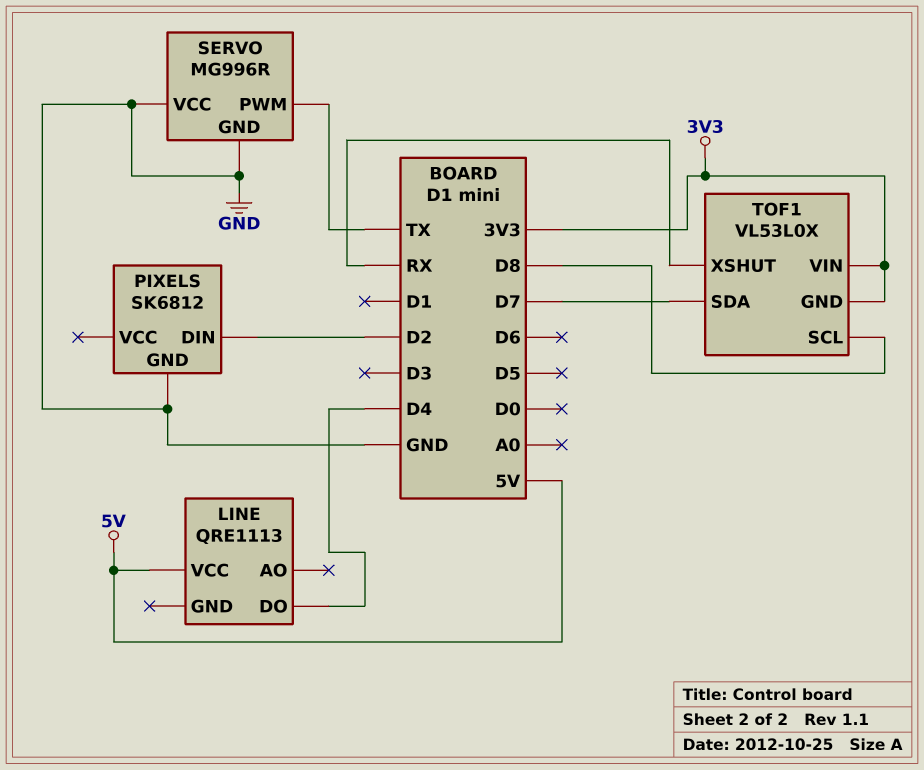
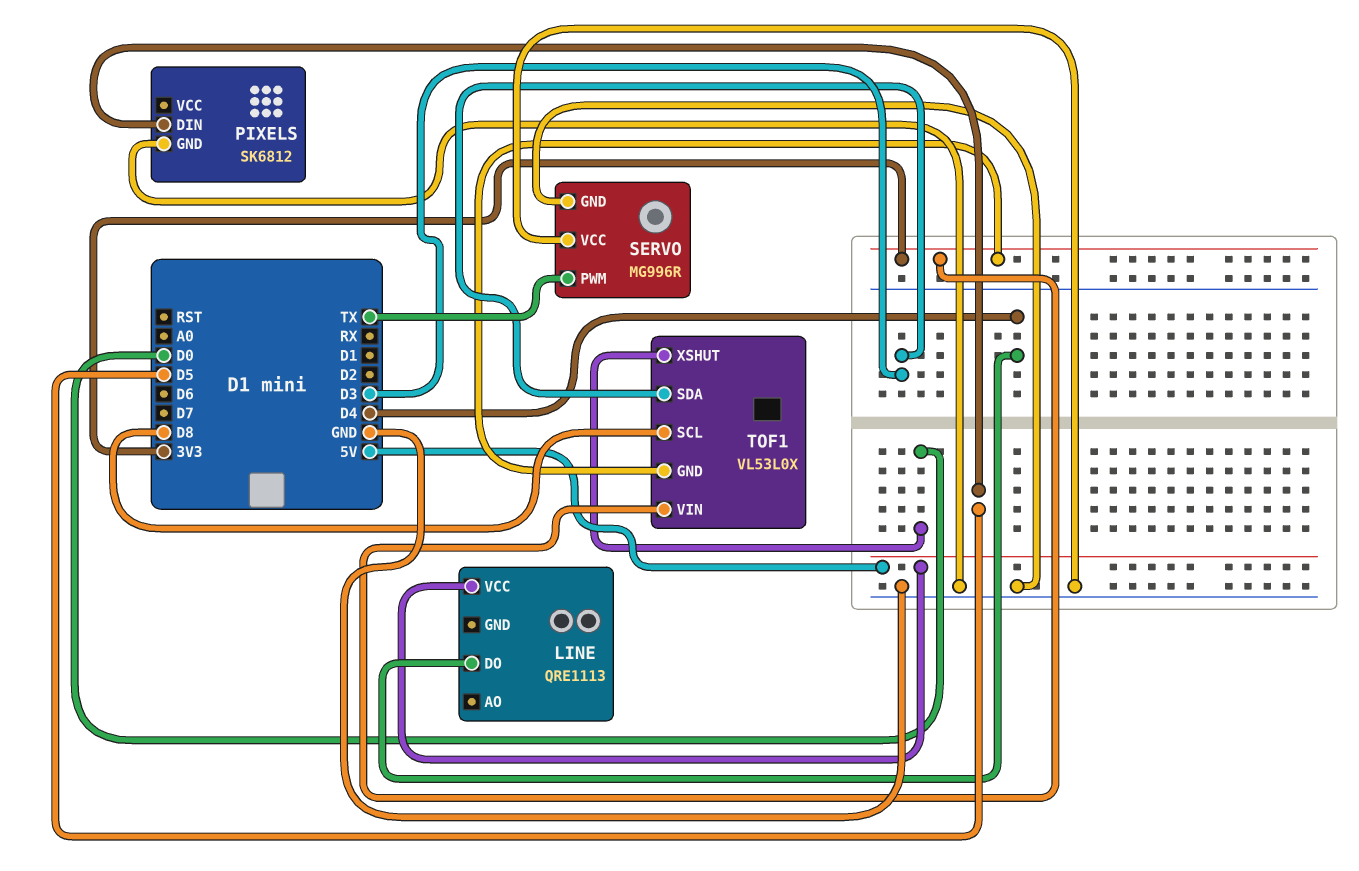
PIXELS pin DIN: D2 -> D5
TOF1 pin SDA: D7 -> D3
TOF1 pin XSHUT: RX -> D0

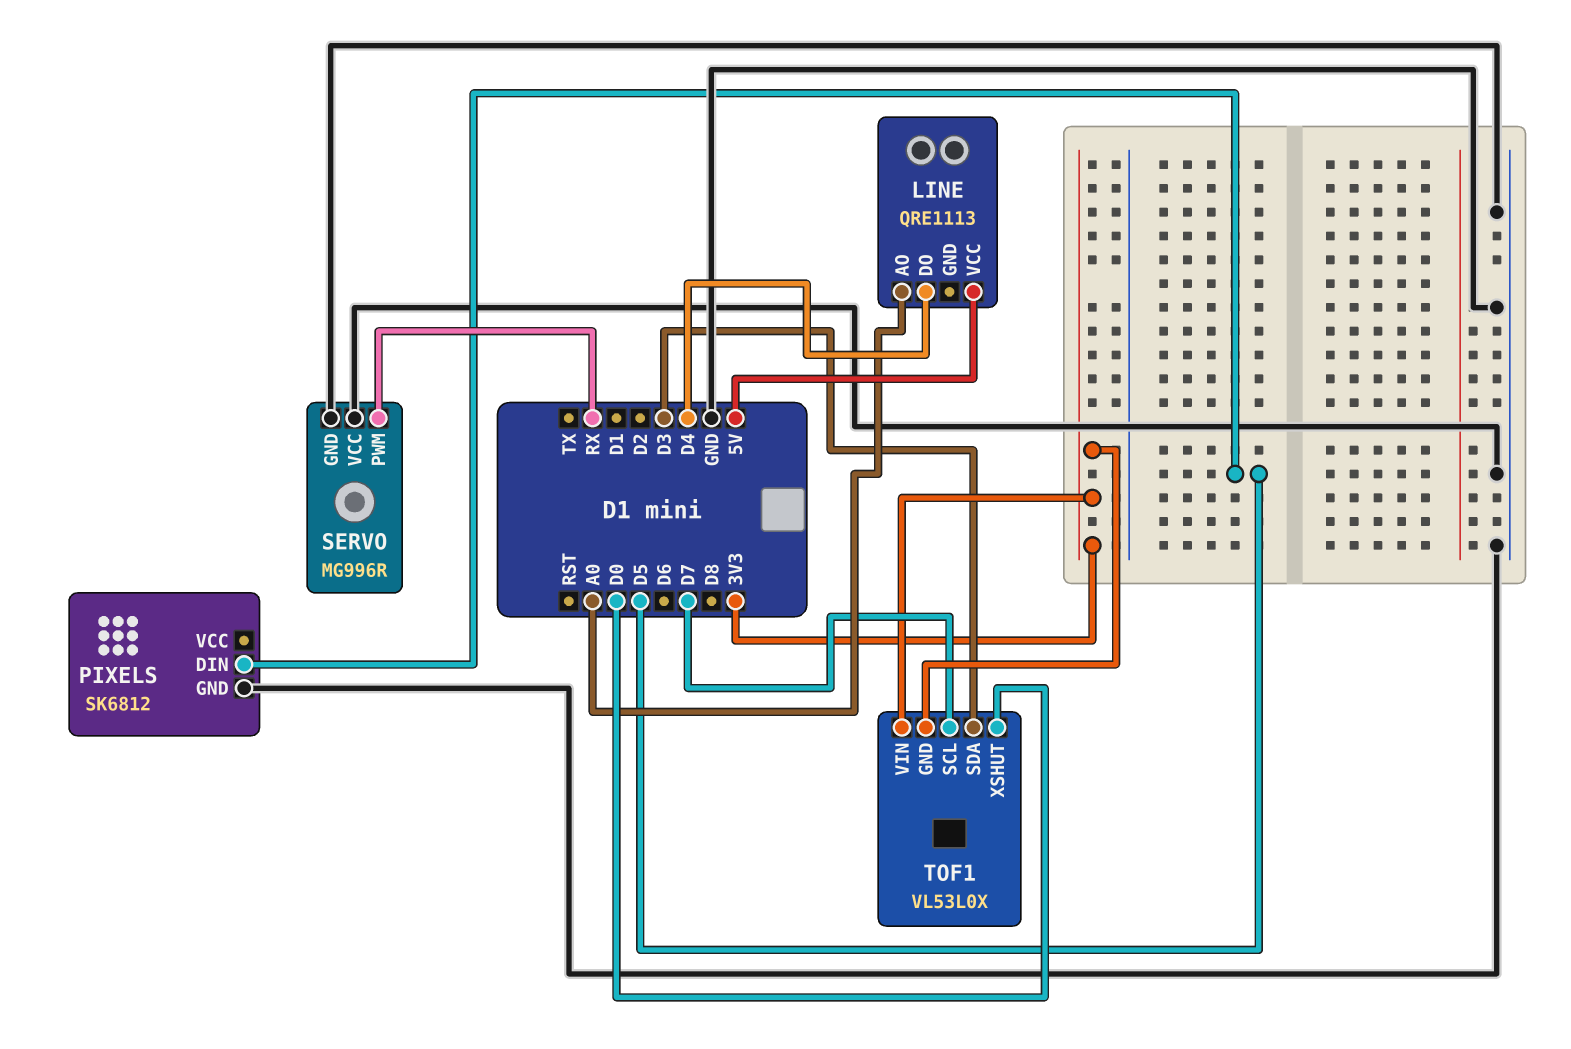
LINE pin AO: none -> A0
SERVO pin PWM: TX -> RX
TOF1 pin SCL: D8 -> D7

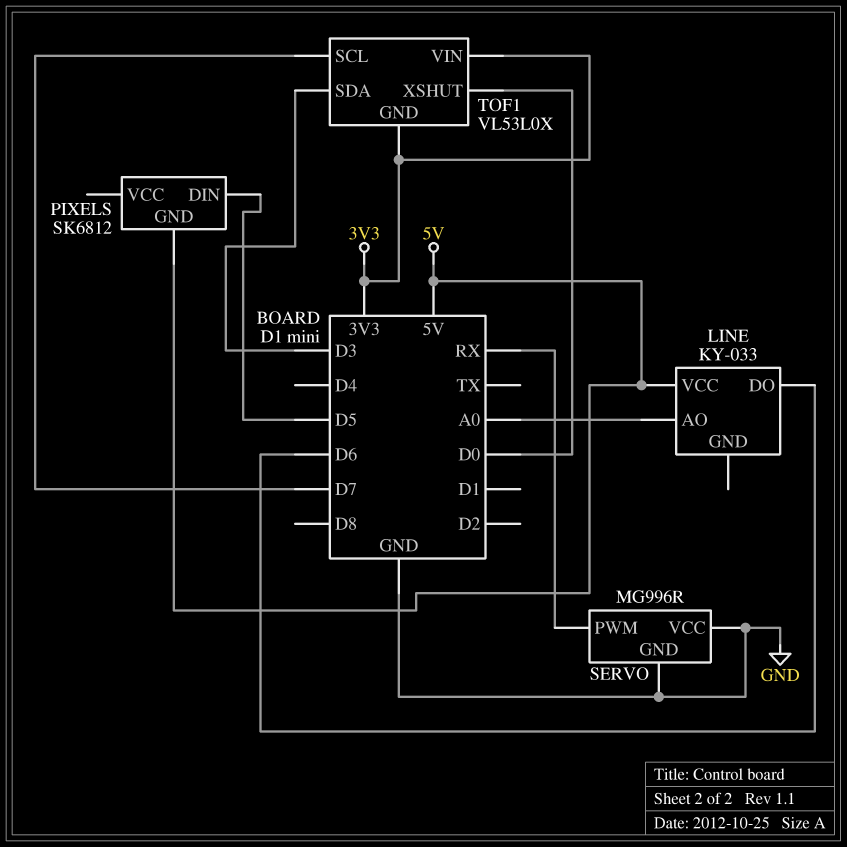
LINE: QRE1113 -> KY-033
LINE pin DO: D4 -> D6
PIXELS pin GND: GND -> 5V

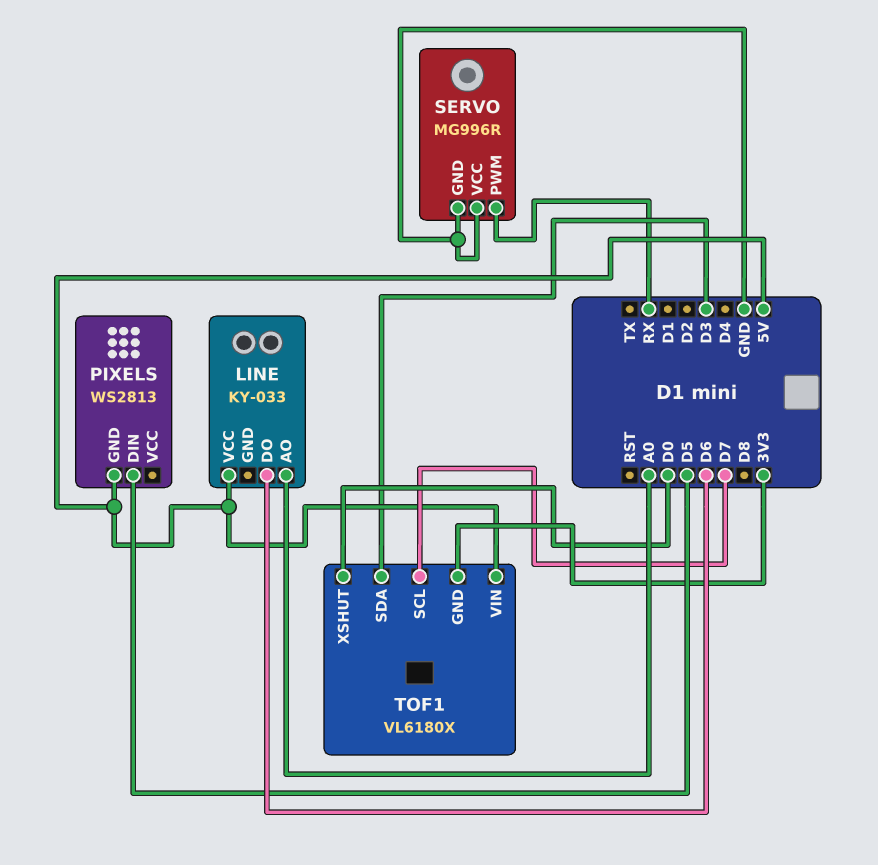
PIXELS: SK6812 -> WS2813
TOF1: VL53L0X -> VL6180X
TOF1 pin VIN: 3V3 -> 5V

